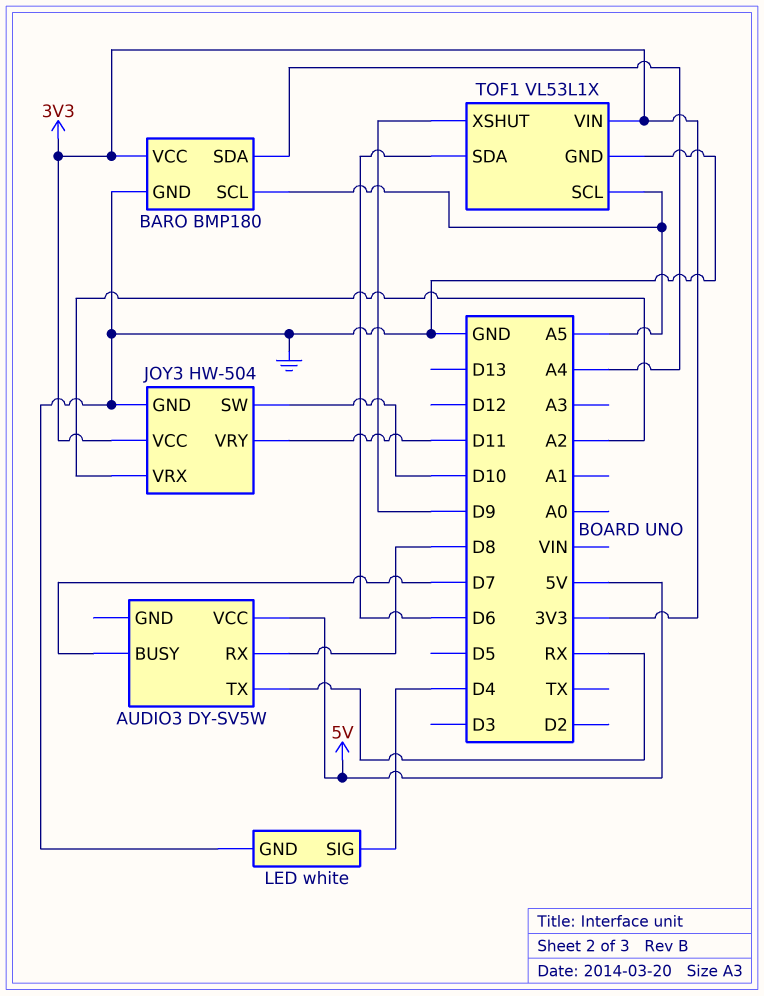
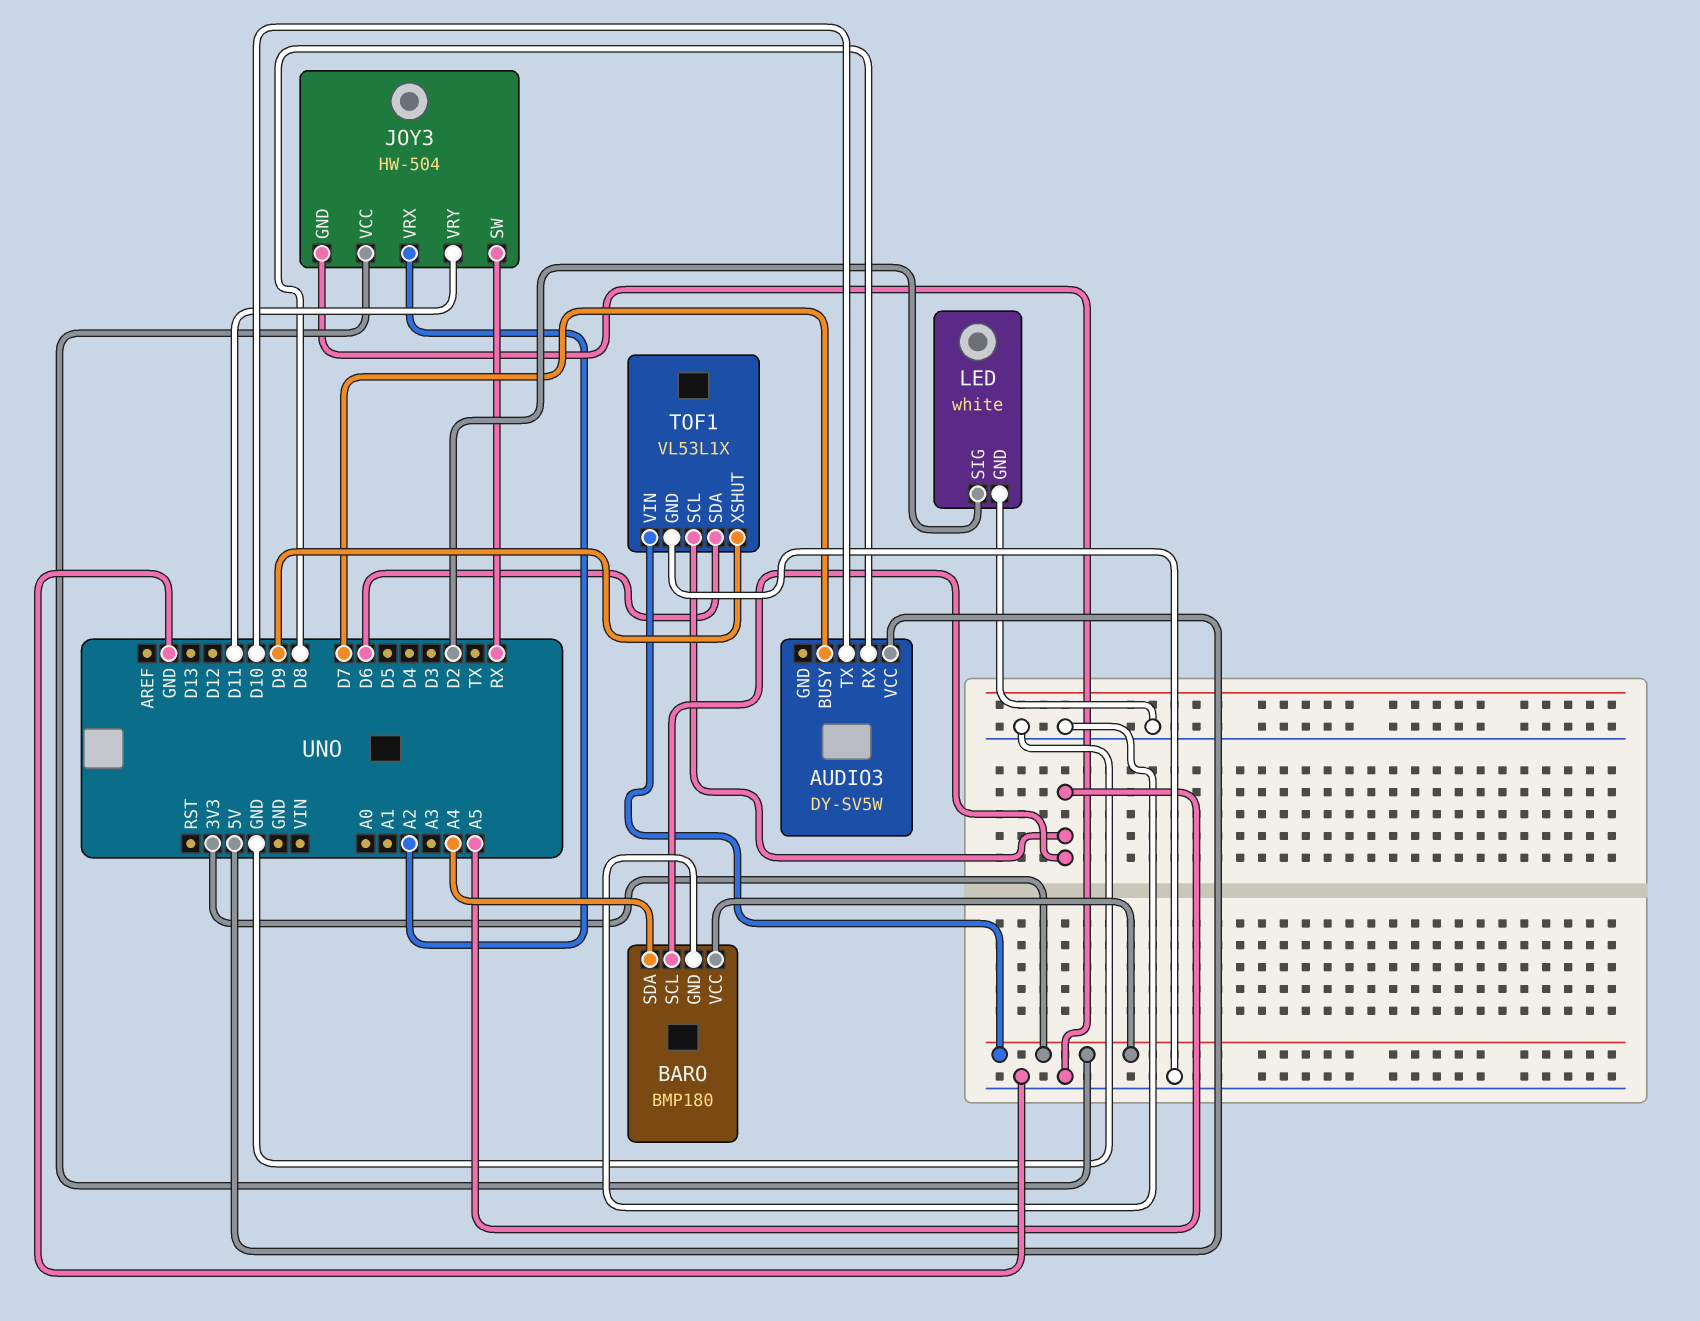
AUDIO3 pin TX: RX -> D10
JOY3 pin SW: D10 -> RX
LED pin SIG: D4 -> D2

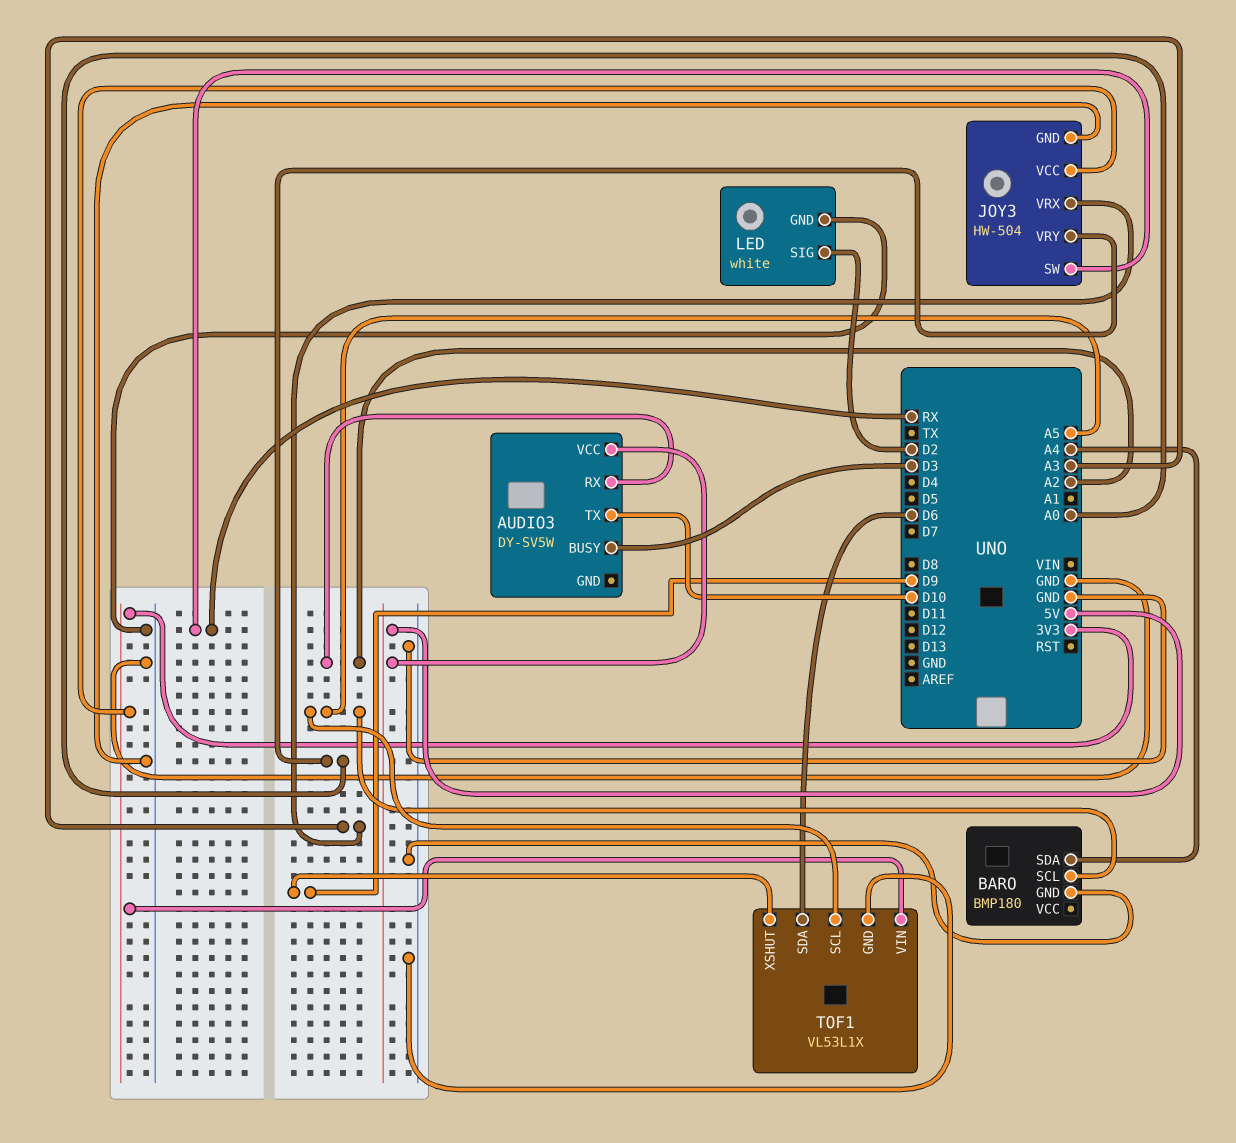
AUDIO3 pin BUSY: D7 -> D3
AUDIO3 pin RX: D8 -> A2
BARO pin VCC: 3V3 -> none
JOY3 pin VRX: A2 -> A3
JOY3 pin VRY: D11 -> A0

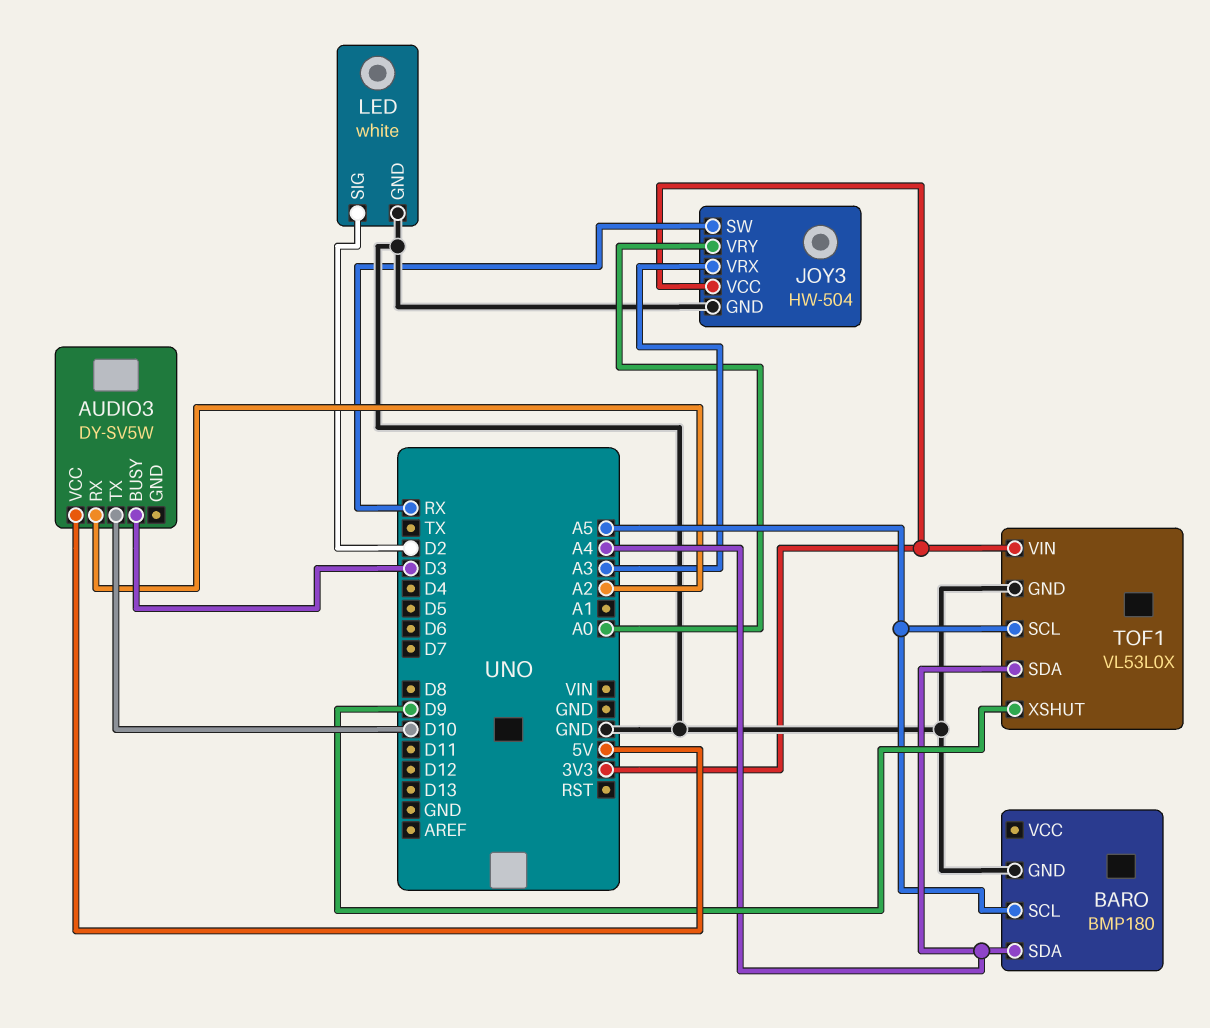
TOF1: VL53L1X -> VL53L0X
TOF1 pin SDA: D6 -> A4

